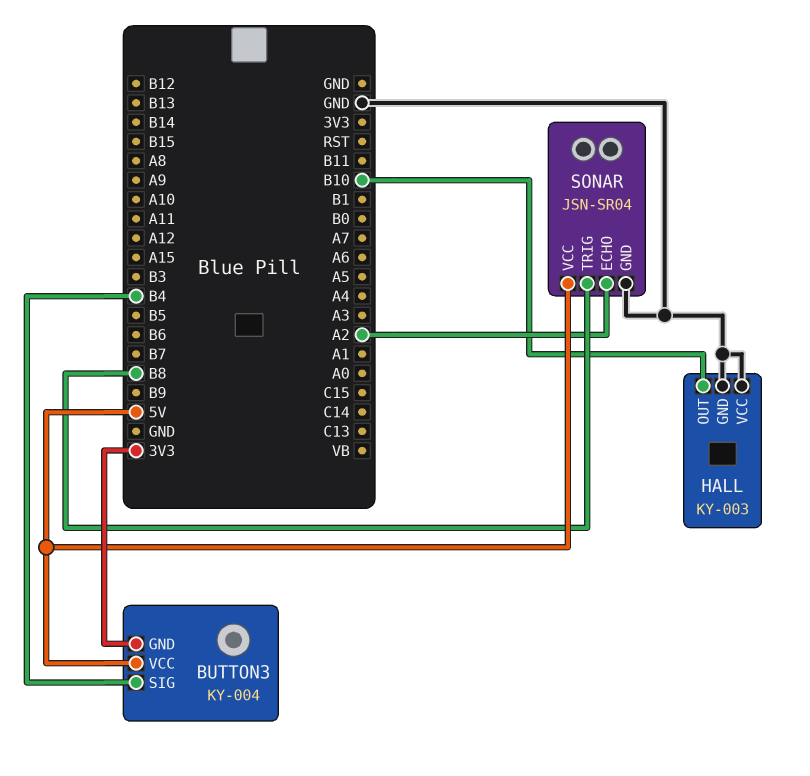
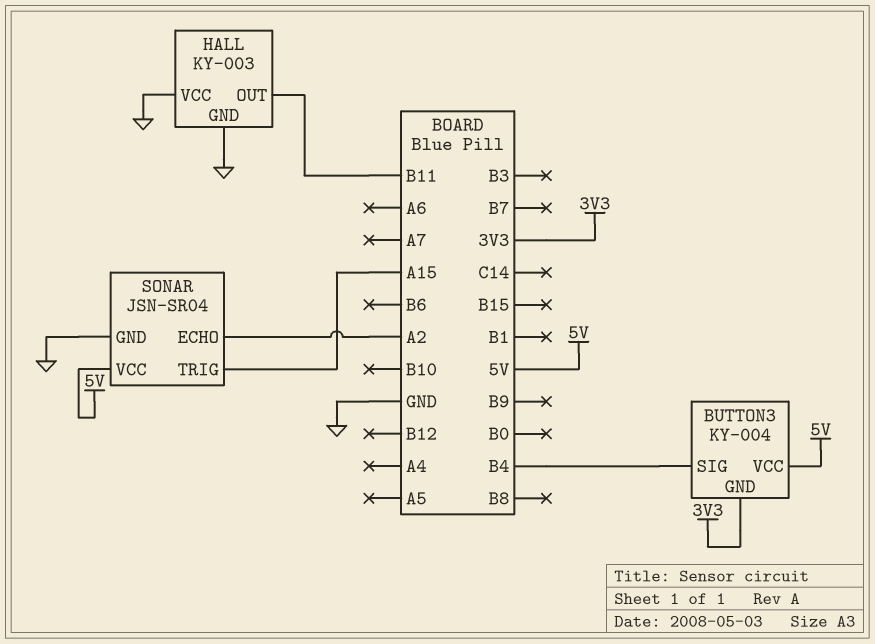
HALL pin OUT: B10 -> B11
SONAR pin TRIG: B8 -> A15

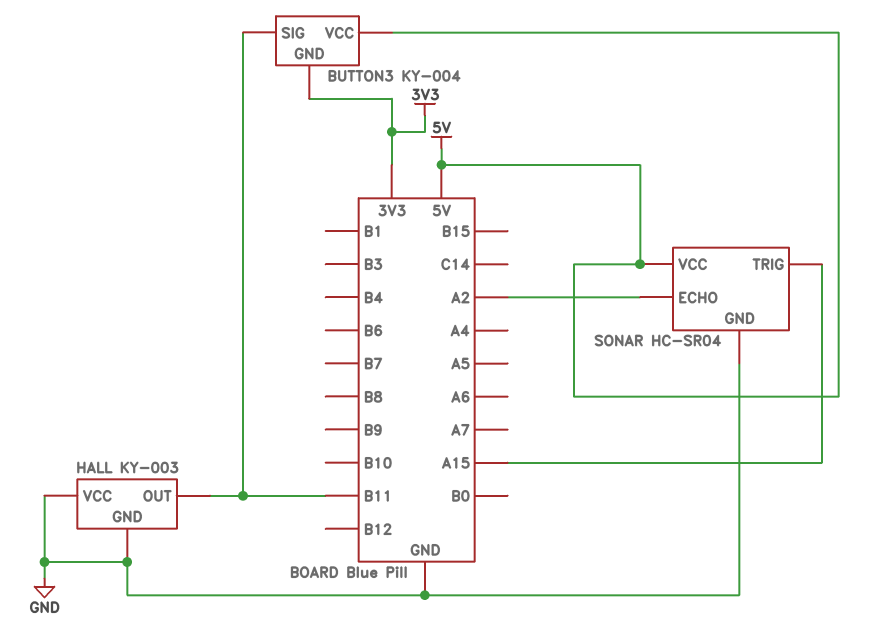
BUTTON3 pin SIG: B4 -> B11
SONAR: JSN-SR04 -> HC-SR04

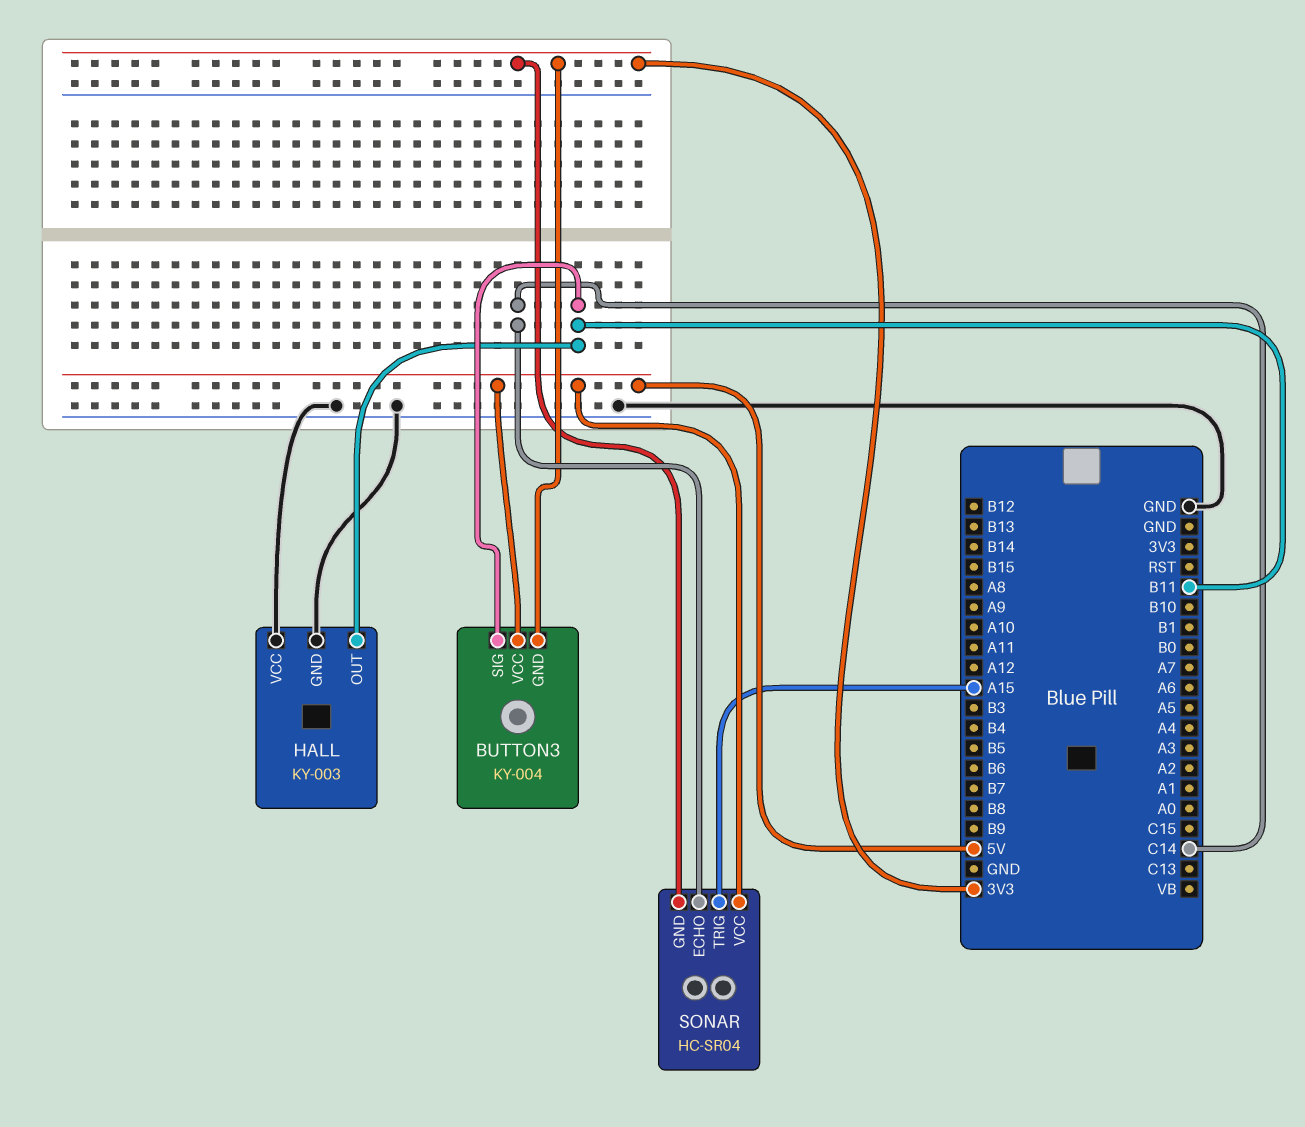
SONAR pin ECHO: A2 -> C14
SONAR pin GND: GND -> 3V3

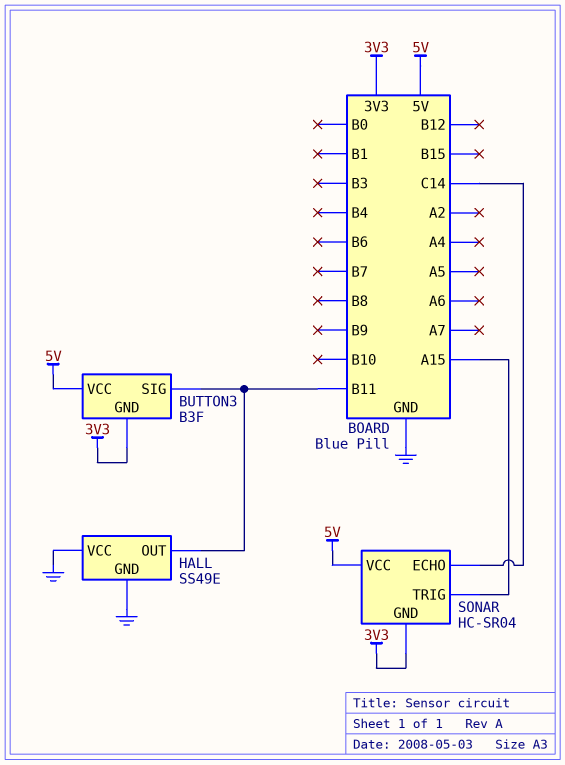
BUTTON3: KY-004 -> B3F
HALL: KY-003 -> SS49E

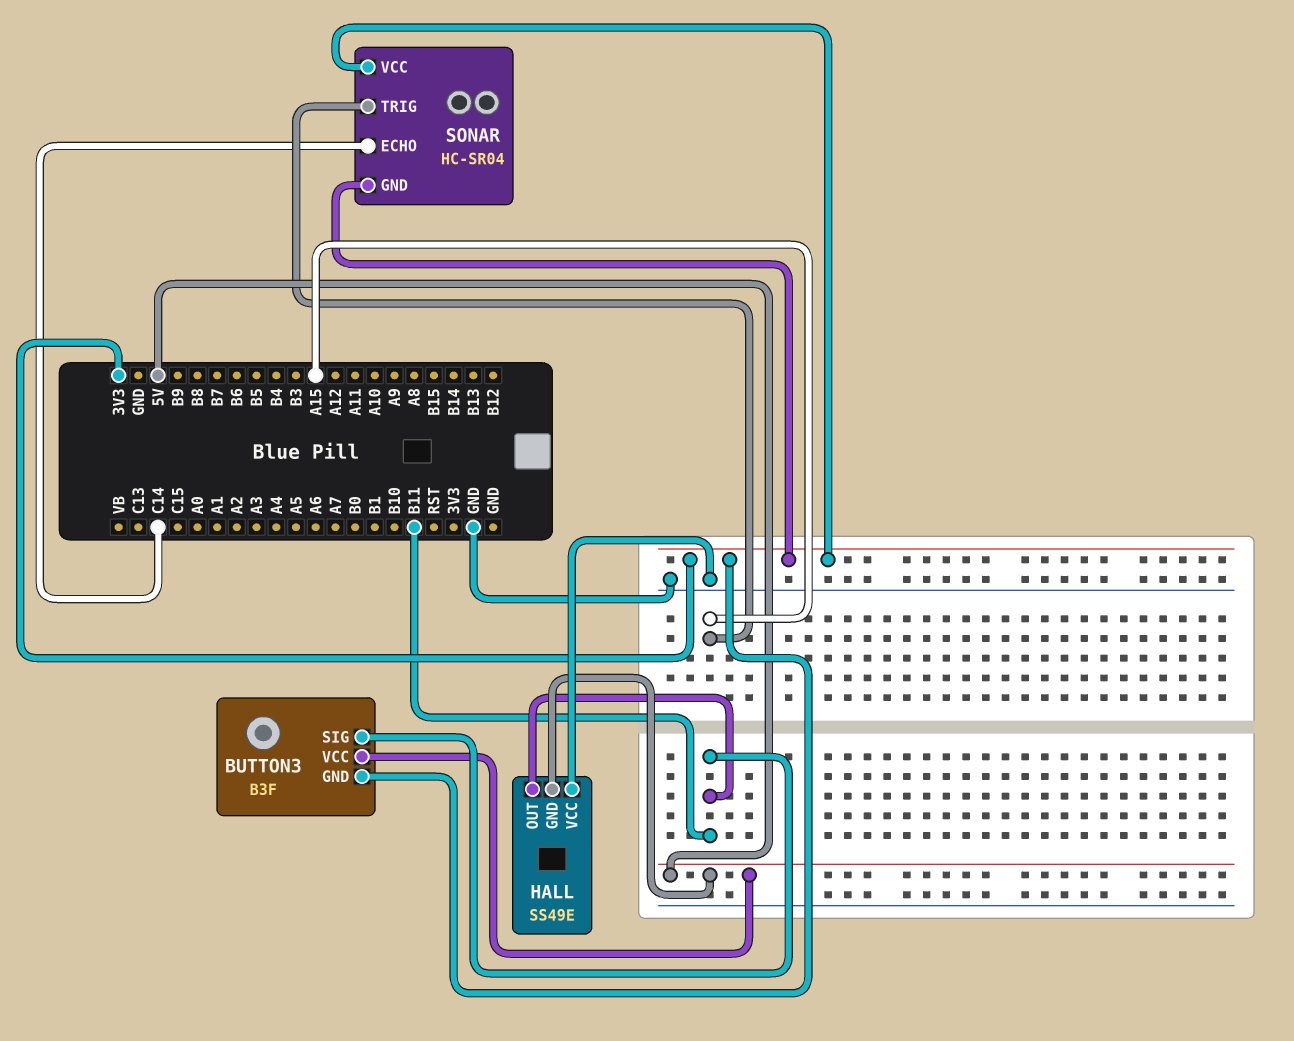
HALL pin GND: GND -> 5V
SONAR pin VCC: 5V -> 3V3

